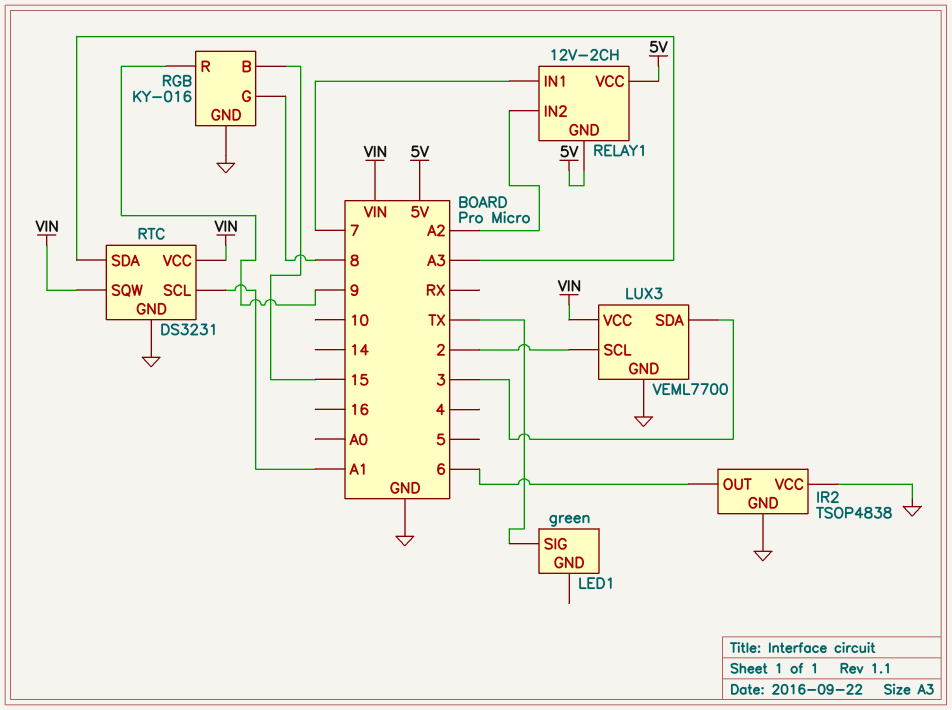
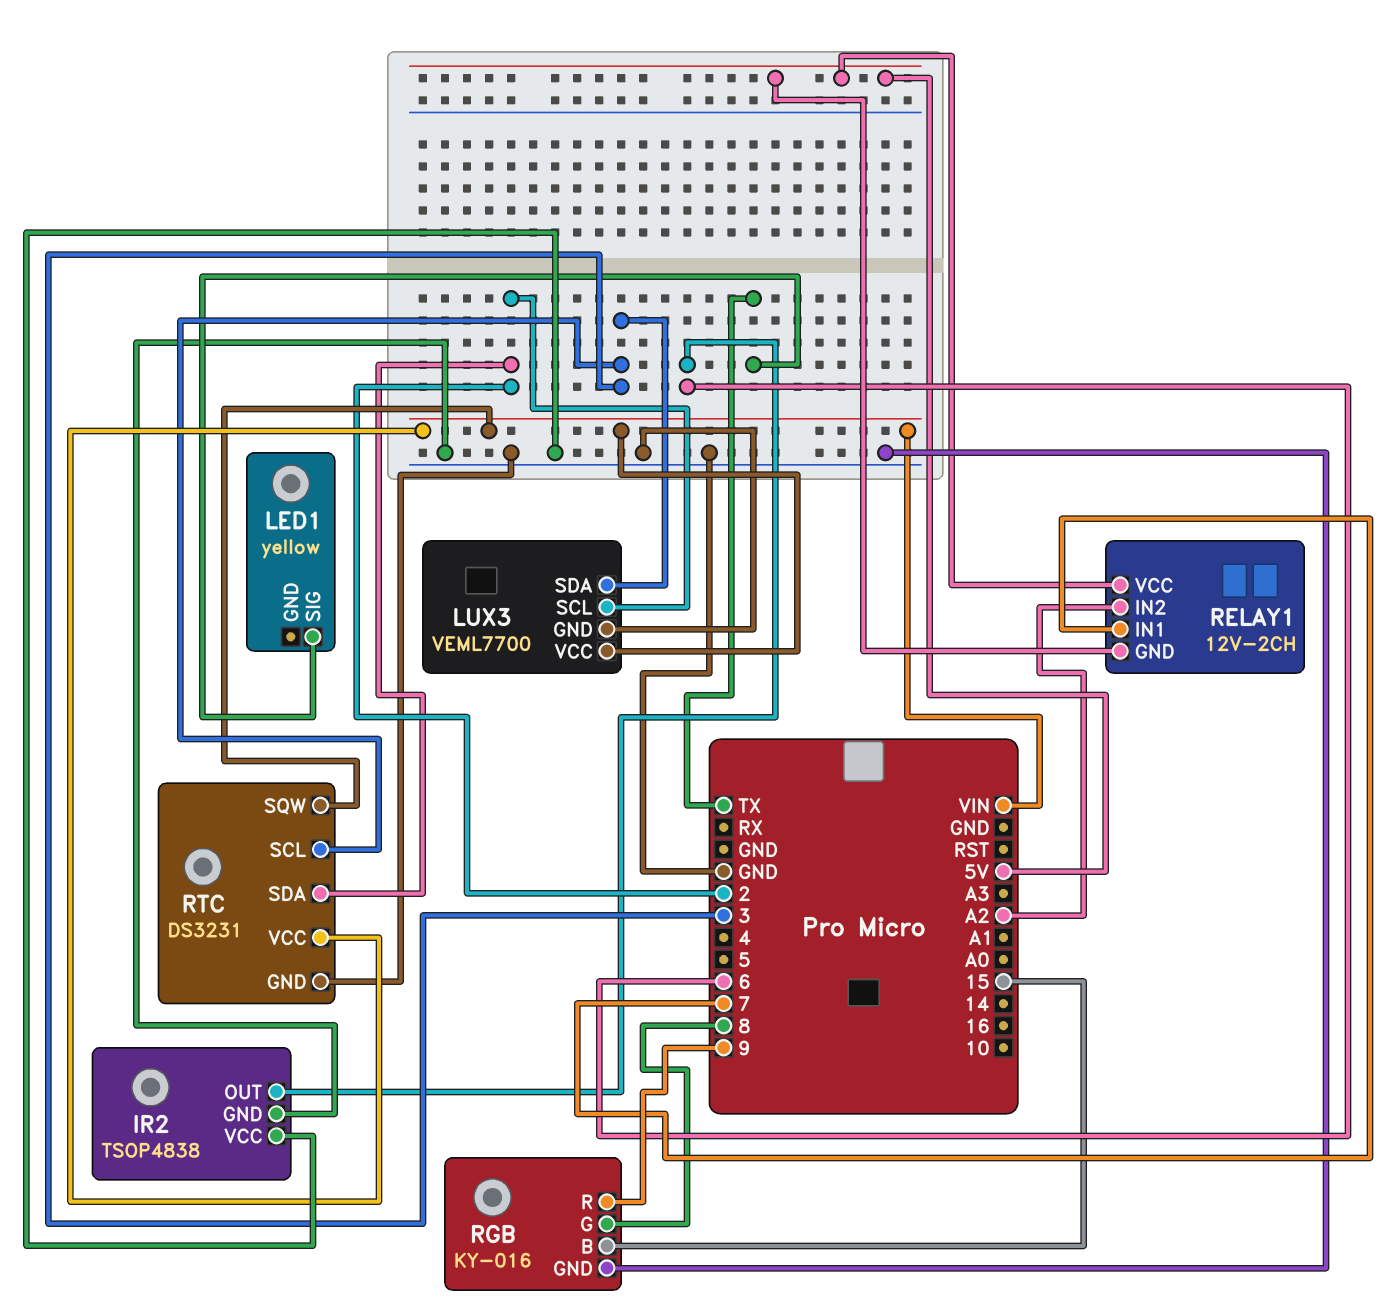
LED1: green -> yellow
RTC pin SCL: A1 -> 3
RTC pin SDA: A3 -> 2

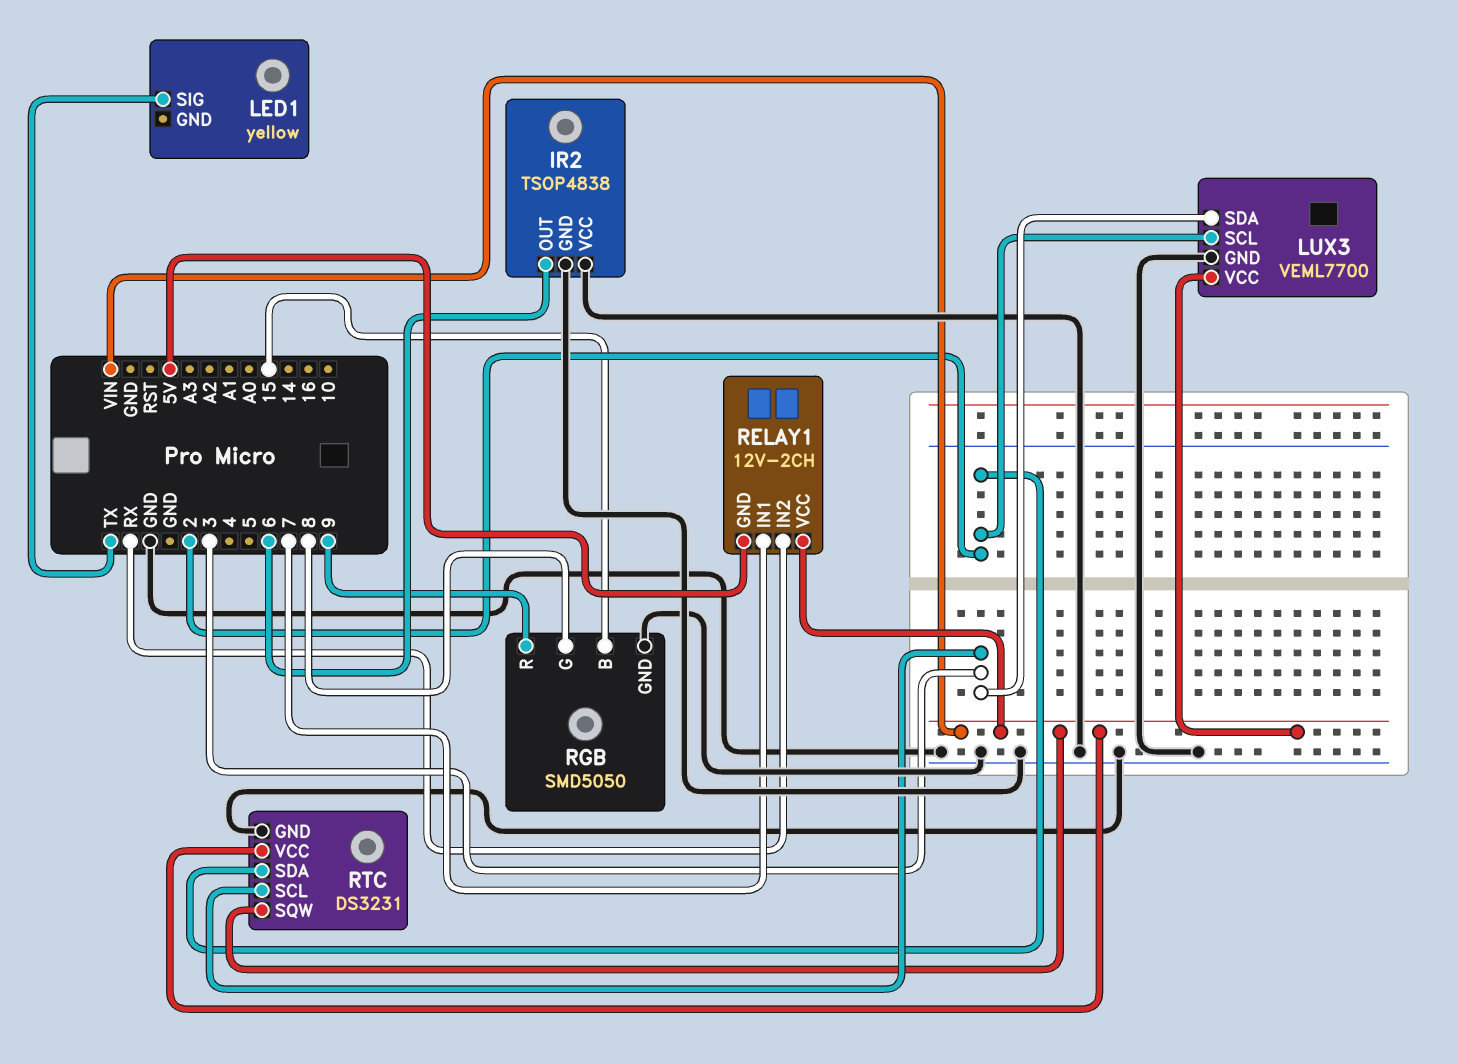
RELAY1 pin IN2: A2 -> RX
RELAY1 pin VCC: 5V -> VIN
RGB: KY-016 -> SMD5050

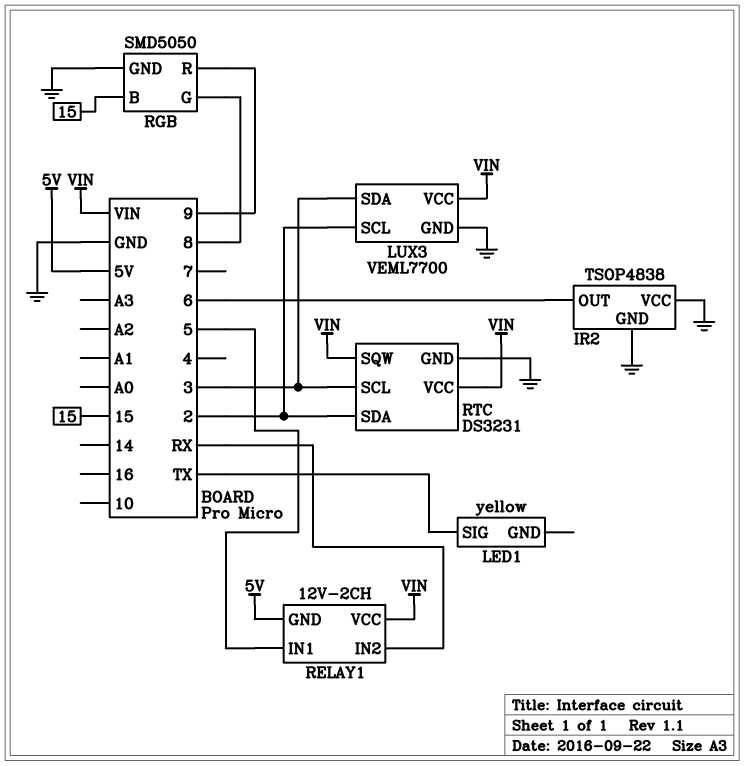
RELAY1 pin IN1: 7 -> 5

